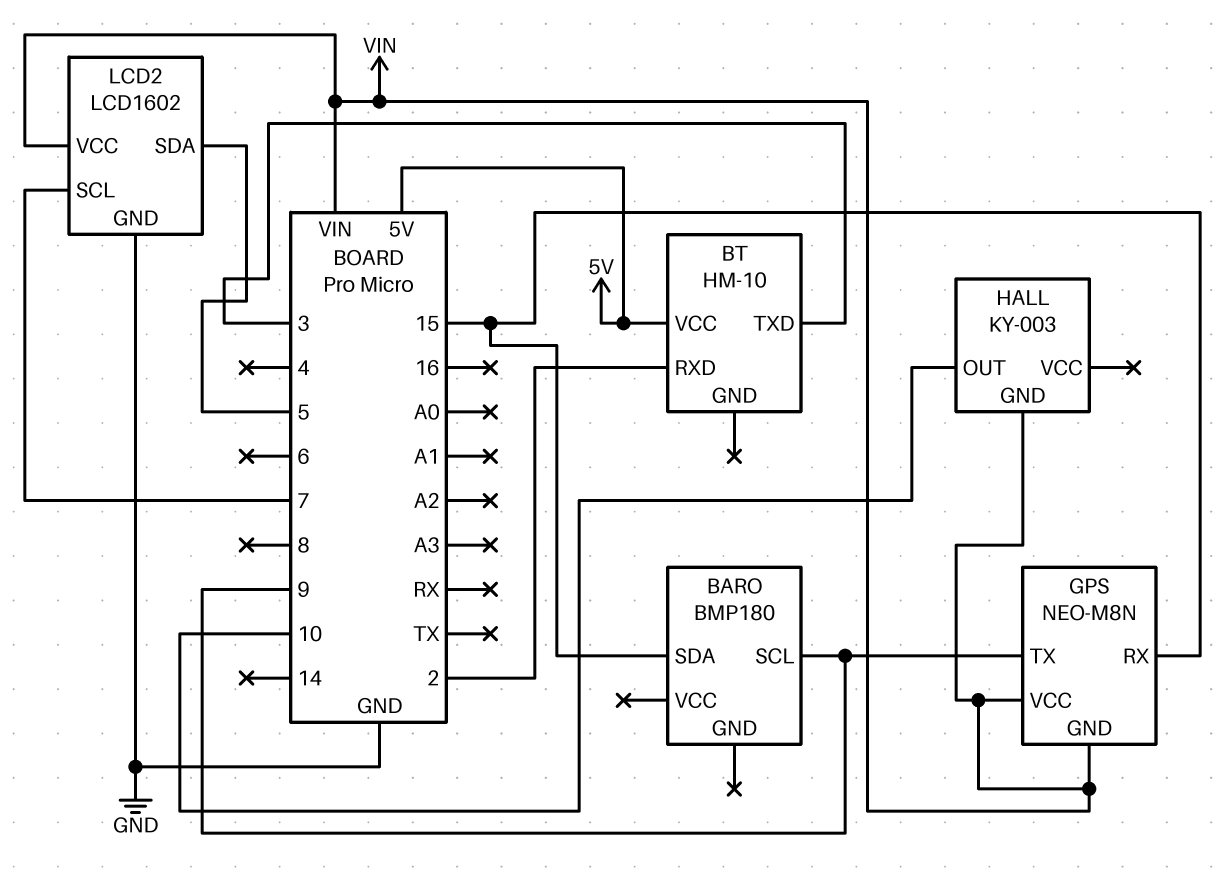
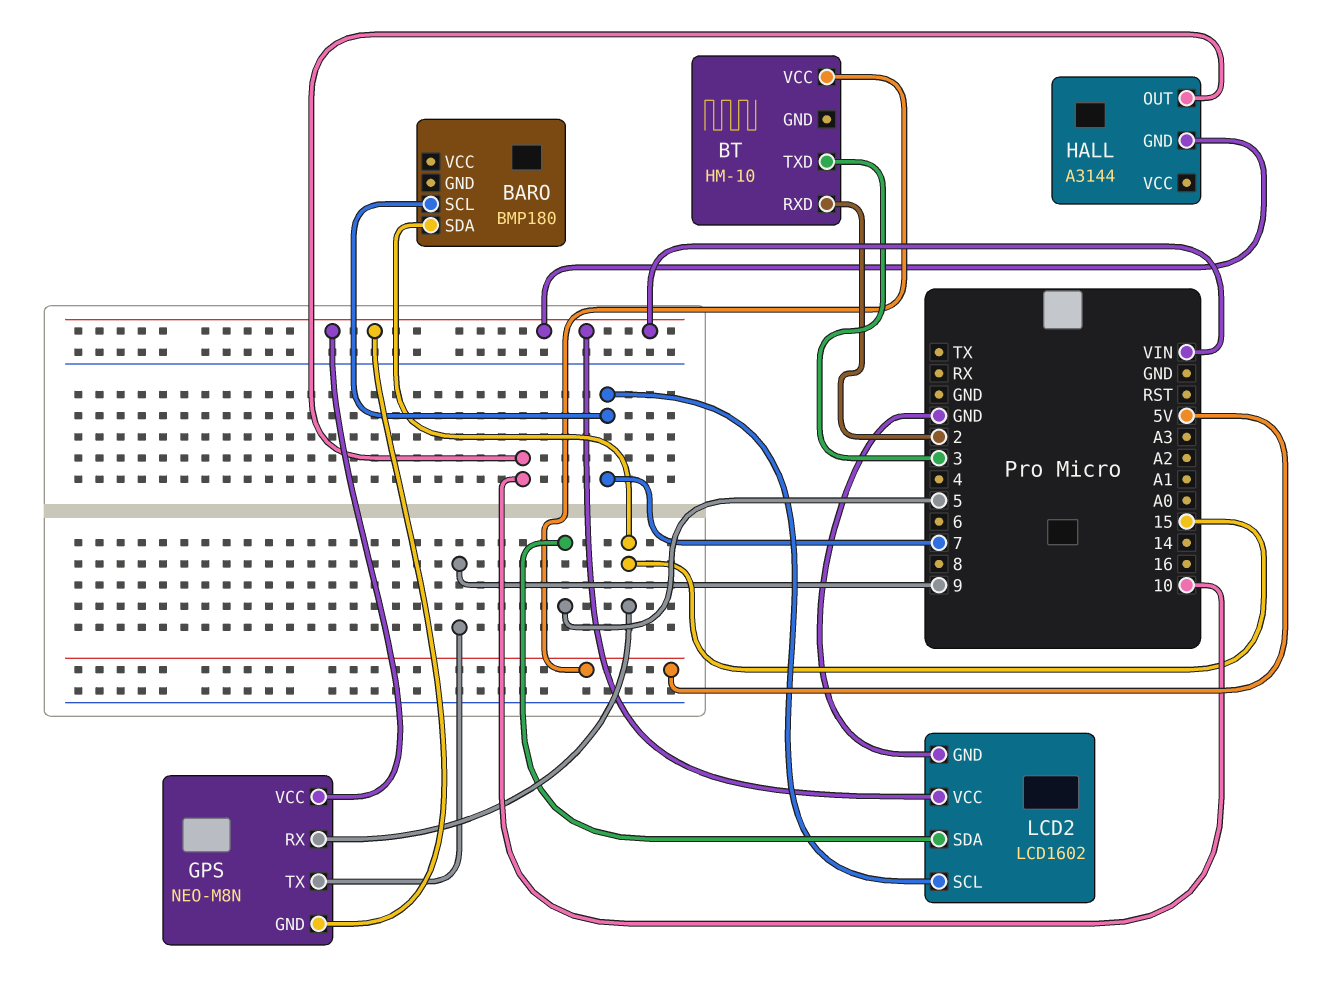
BARO pin SCL: 9 -> 7
HALL: KY-003 -> A3144

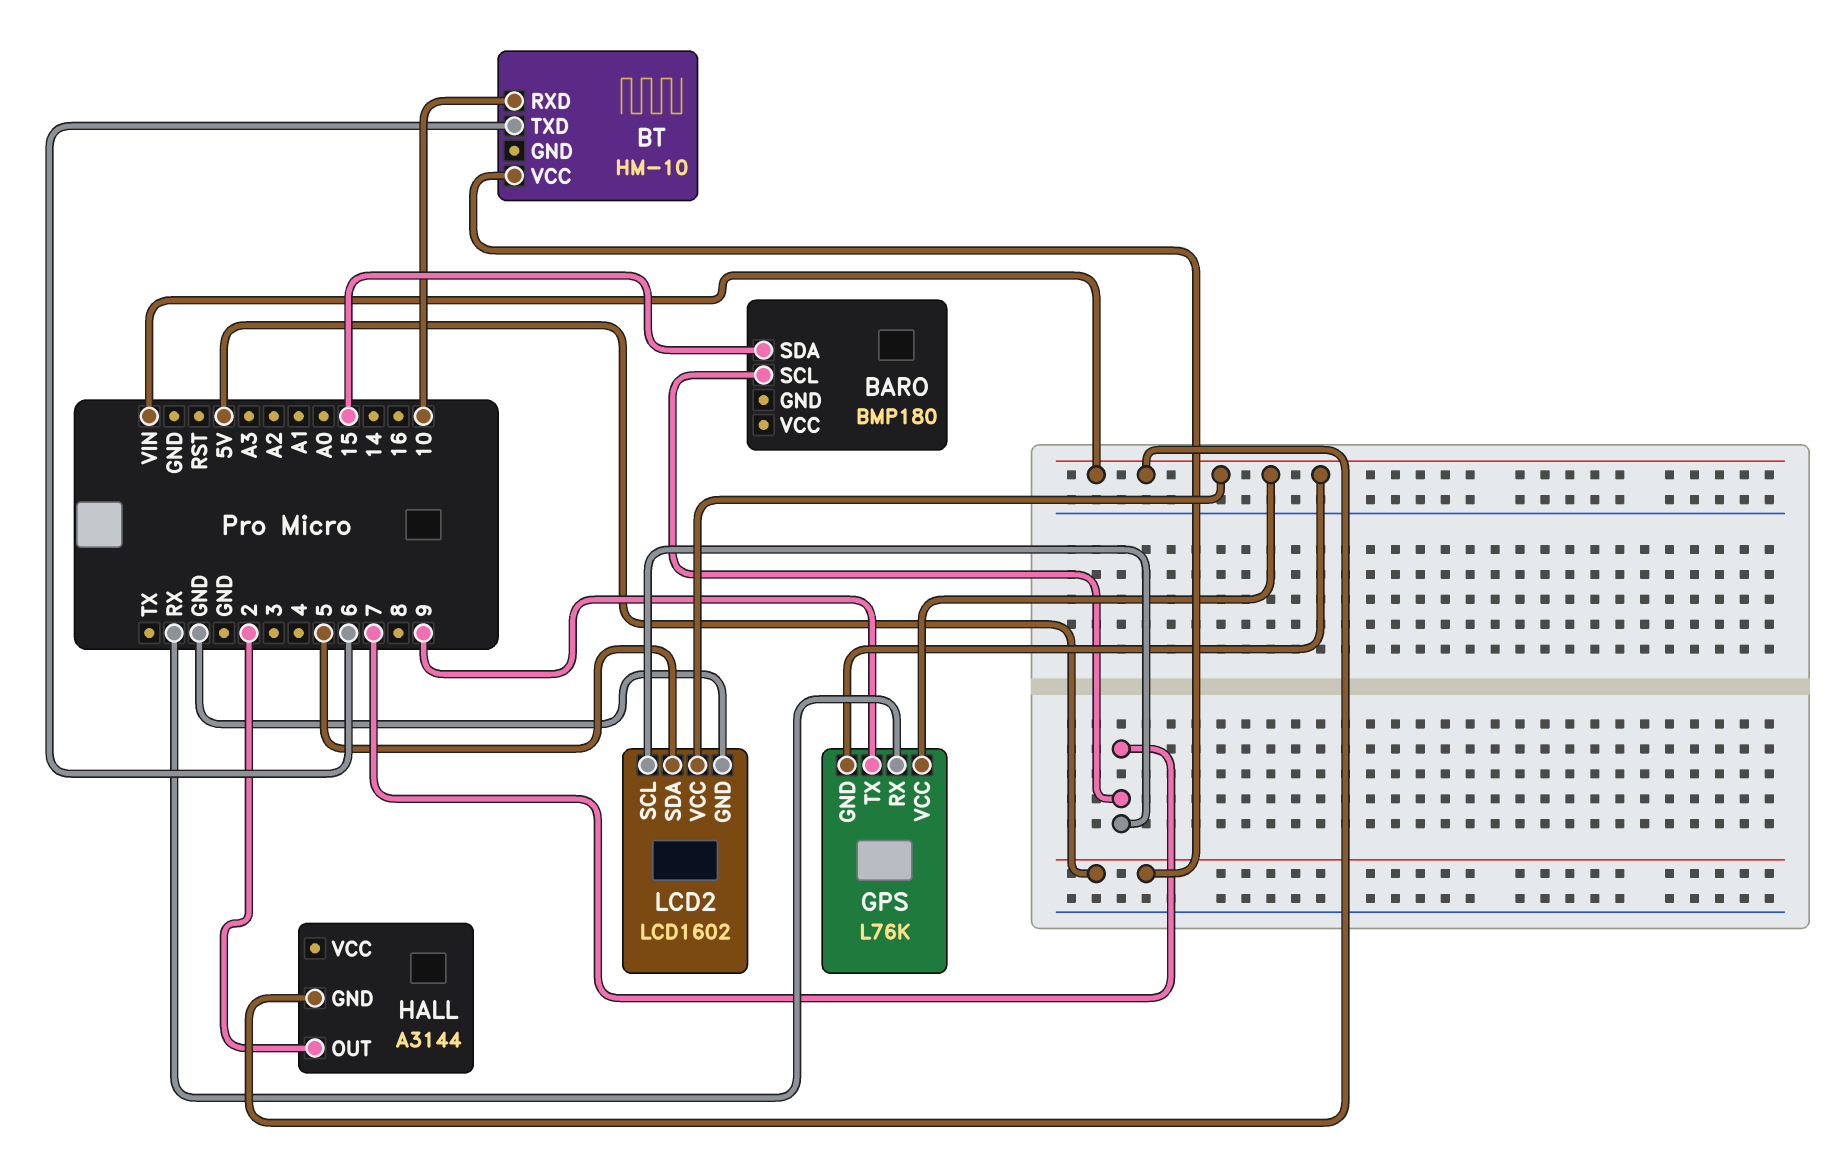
BT pin RXD: 2 -> 10
BT pin TXD: 3 -> 6
GPS: NEO-M8N -> L76K
GPS pin RX: 15 -> RX
HALL pin OUT: 10 -> 2

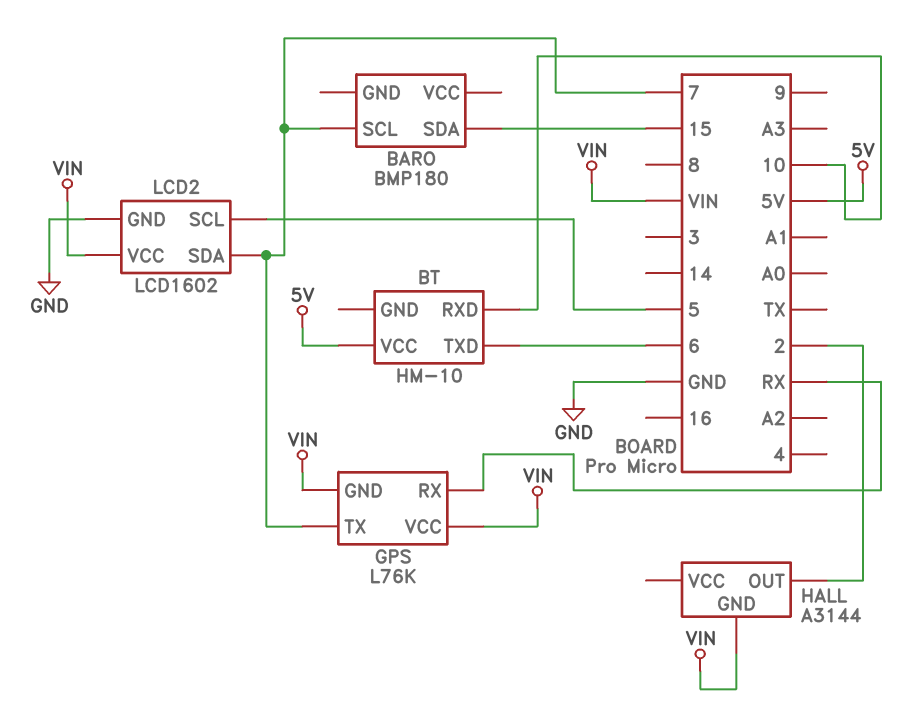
GPS pin TX: 9 -> 7
LCD2 pin SCL: 7 -> 5
LCD2 pin SDA: 5 -> 7

